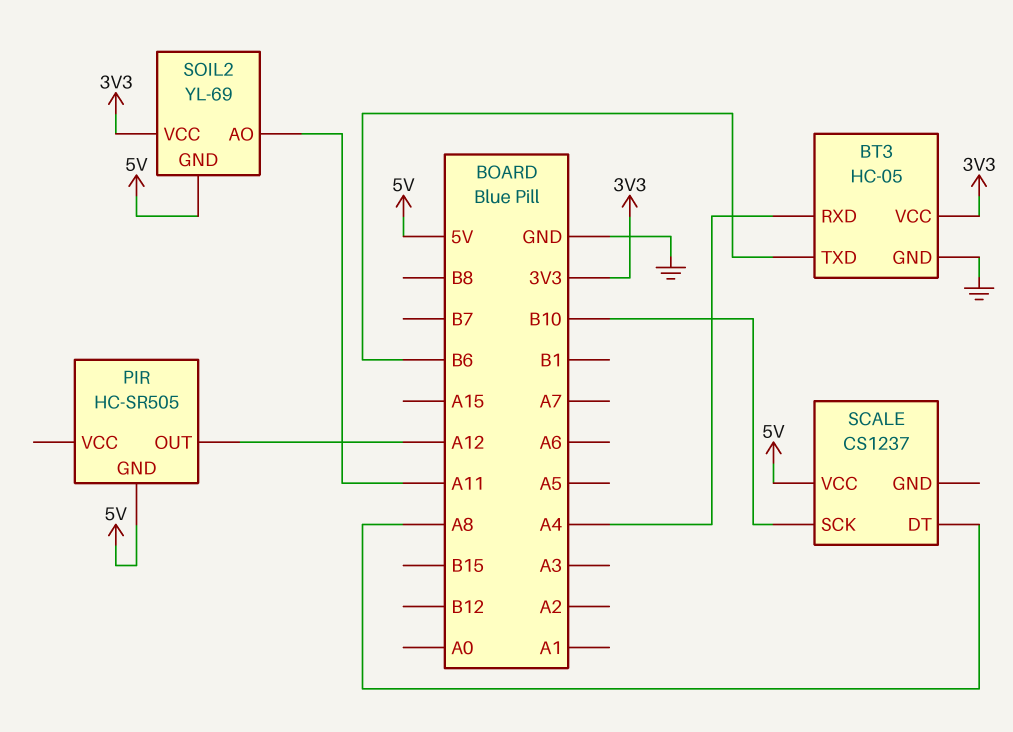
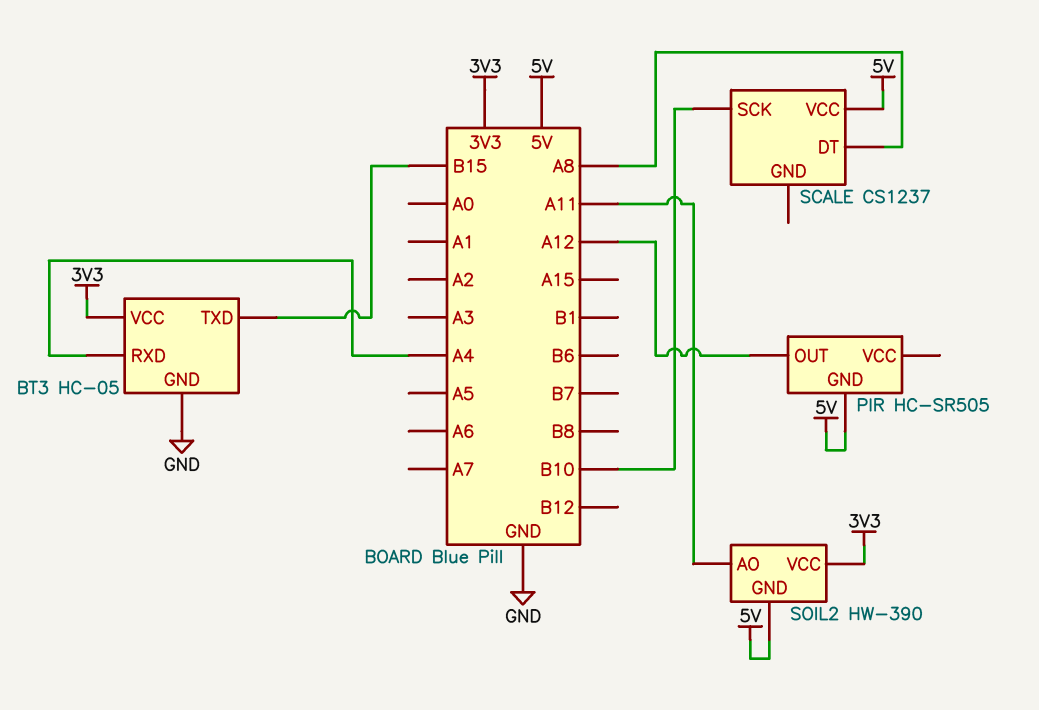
BT3 pin TXD: B6 -> B15
SOIL2: YL-69 -> HW-390

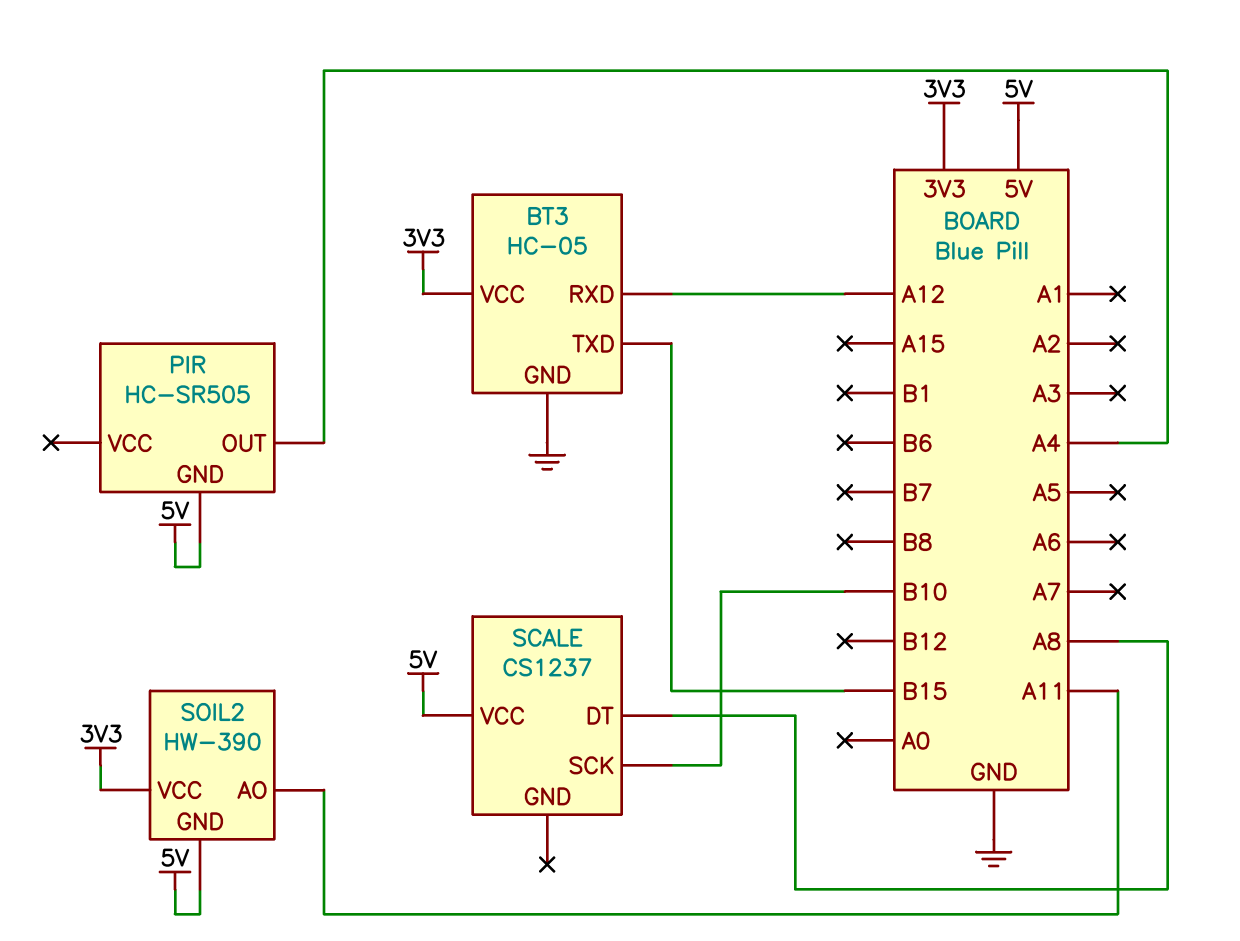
BT3 pin RXD: A4 -> A12
PIR pin OUT: A12 -> A4

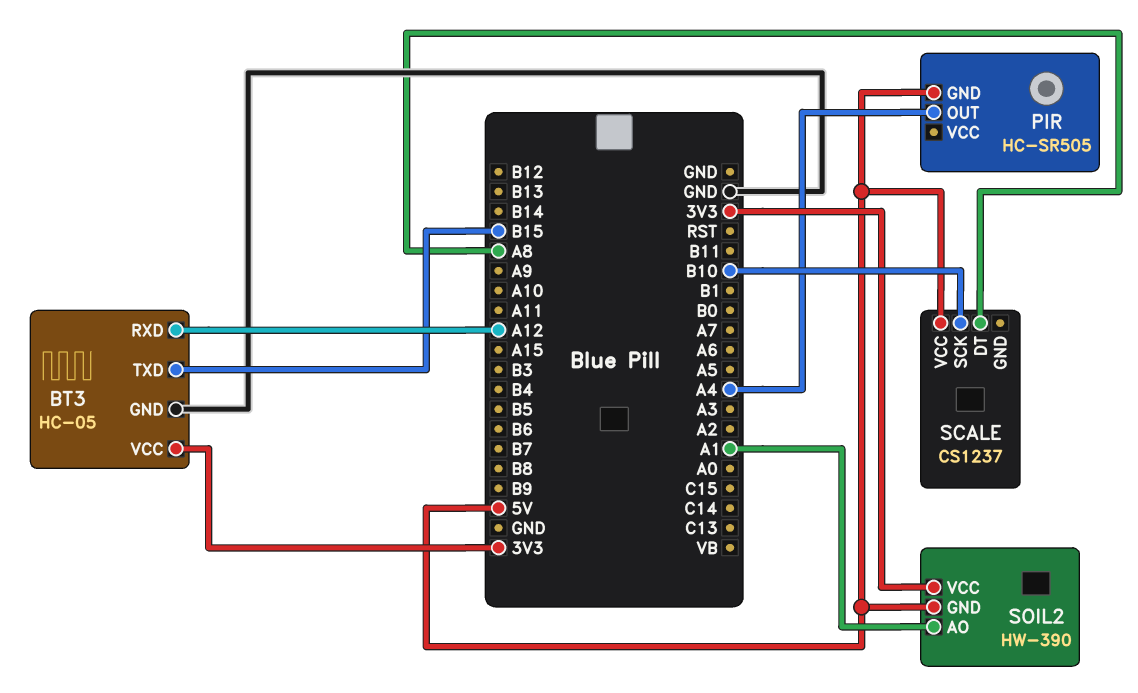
SOIL2 pin AO: A11 -> A1

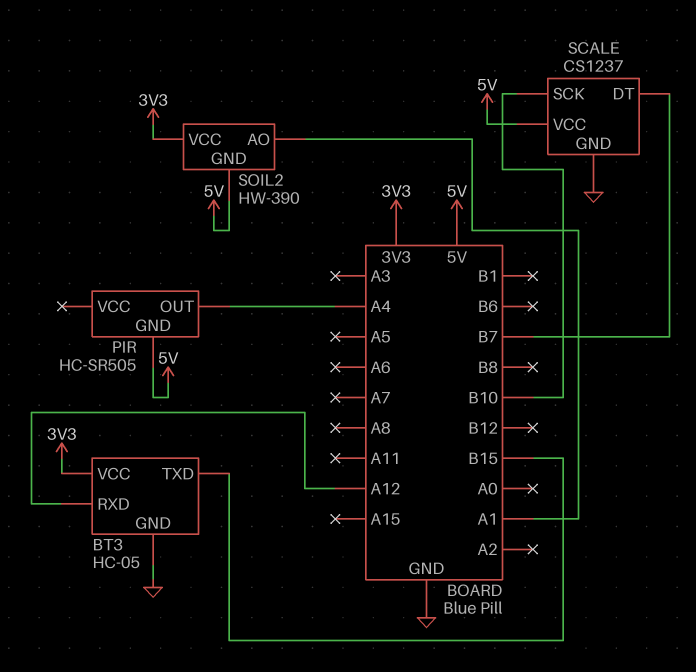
SCALE pin DT: A8 -> B7
SCALE pin GND: none -> GND

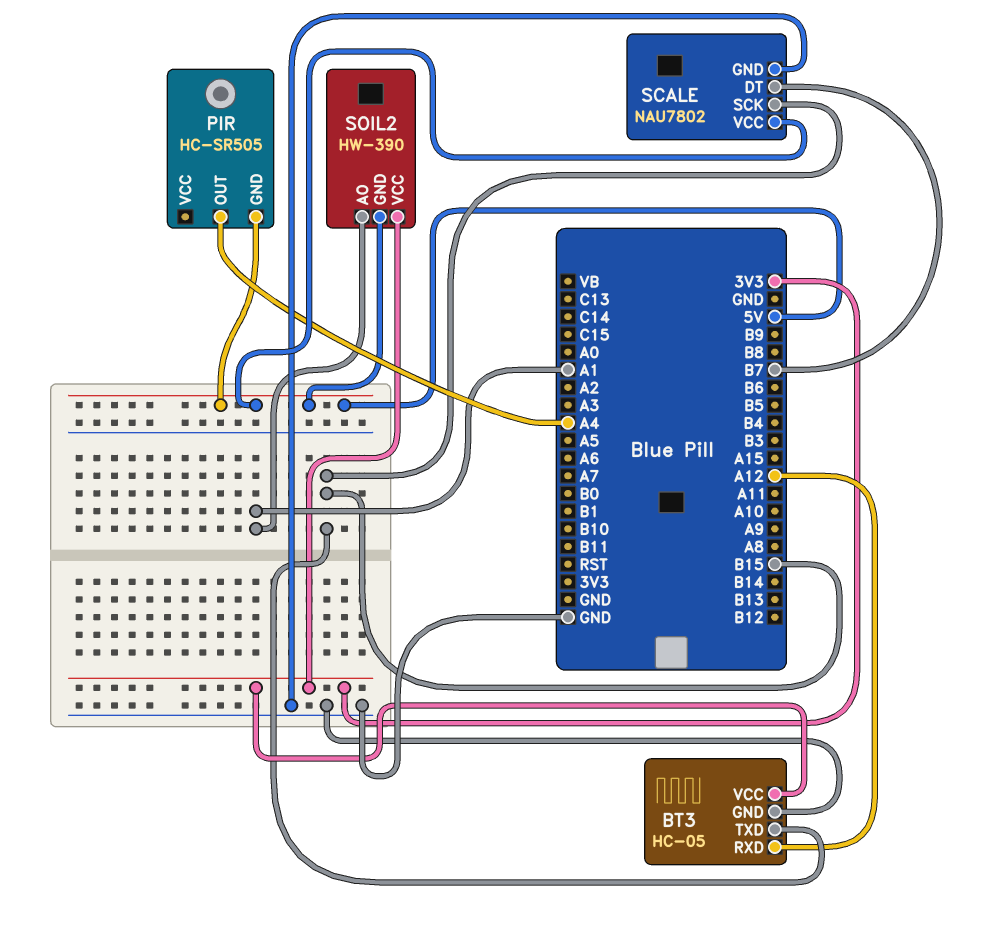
SCALE: CS1237 -> NAU7802
SCALE pin SCK: B10 -> B15

